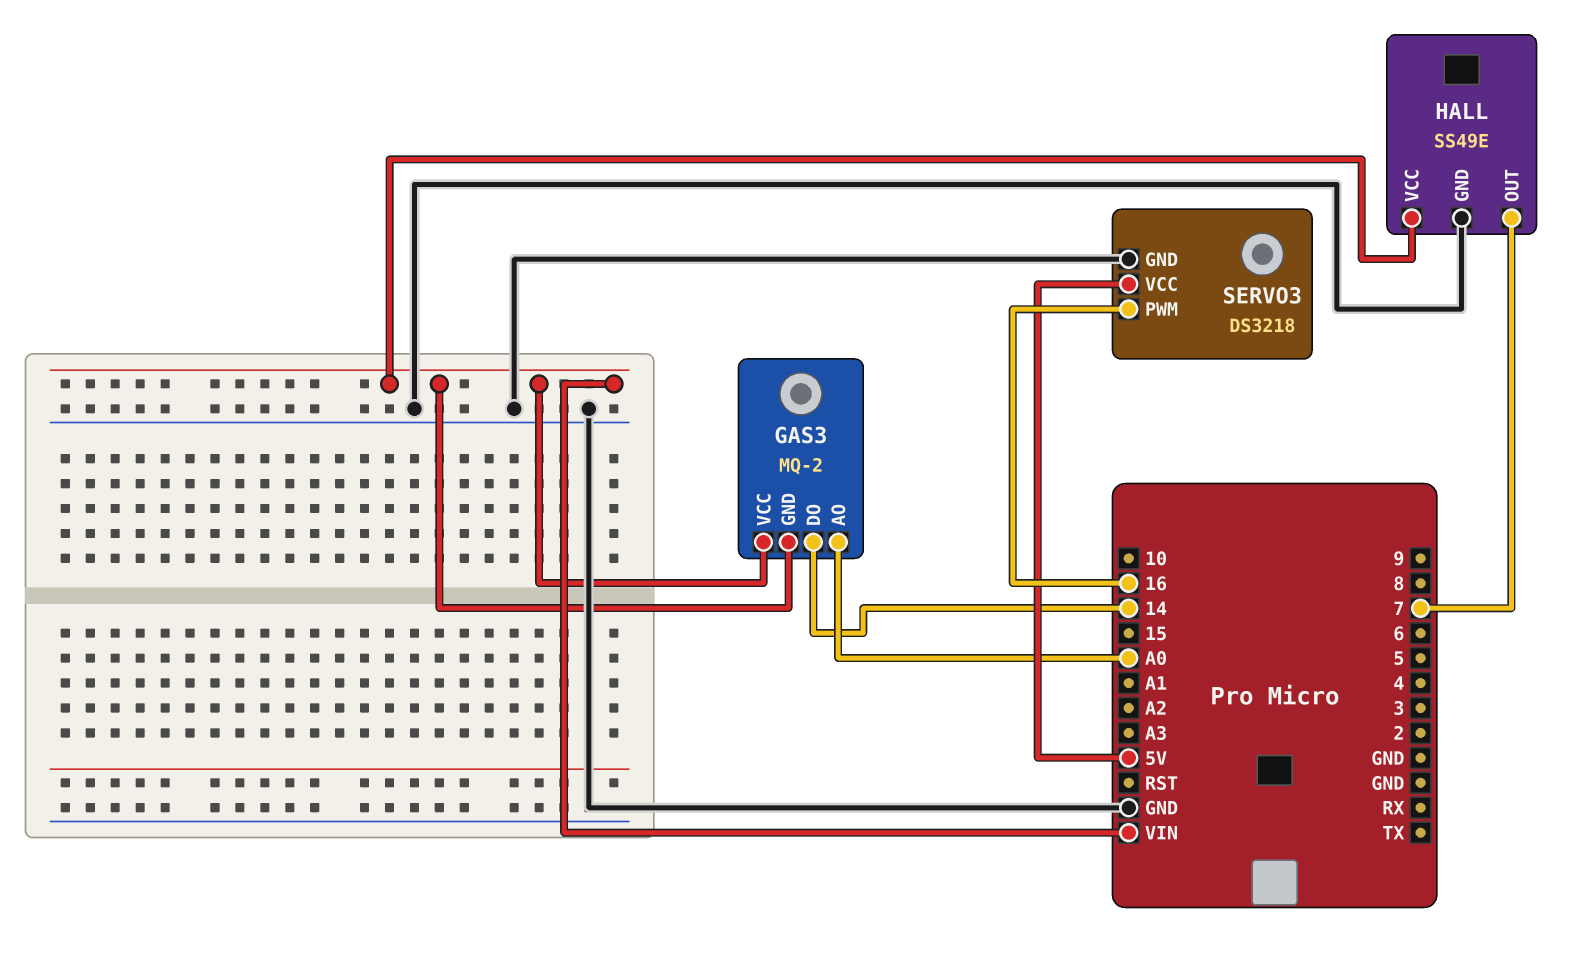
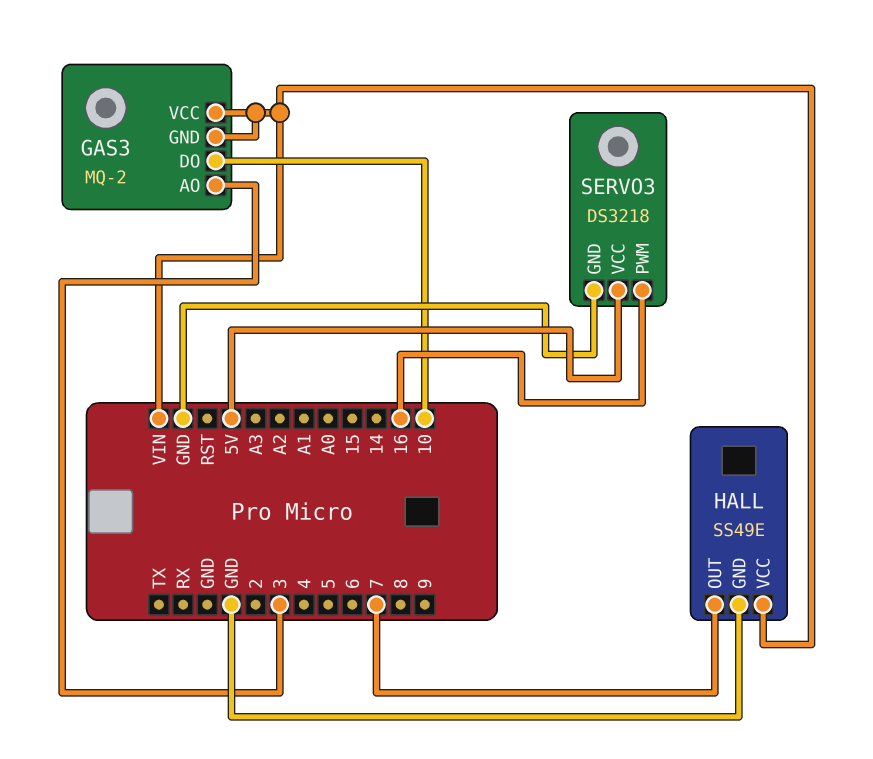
GAS3 pin AO: A0 -> 3
GAS3 pin DO: 14 -> 10

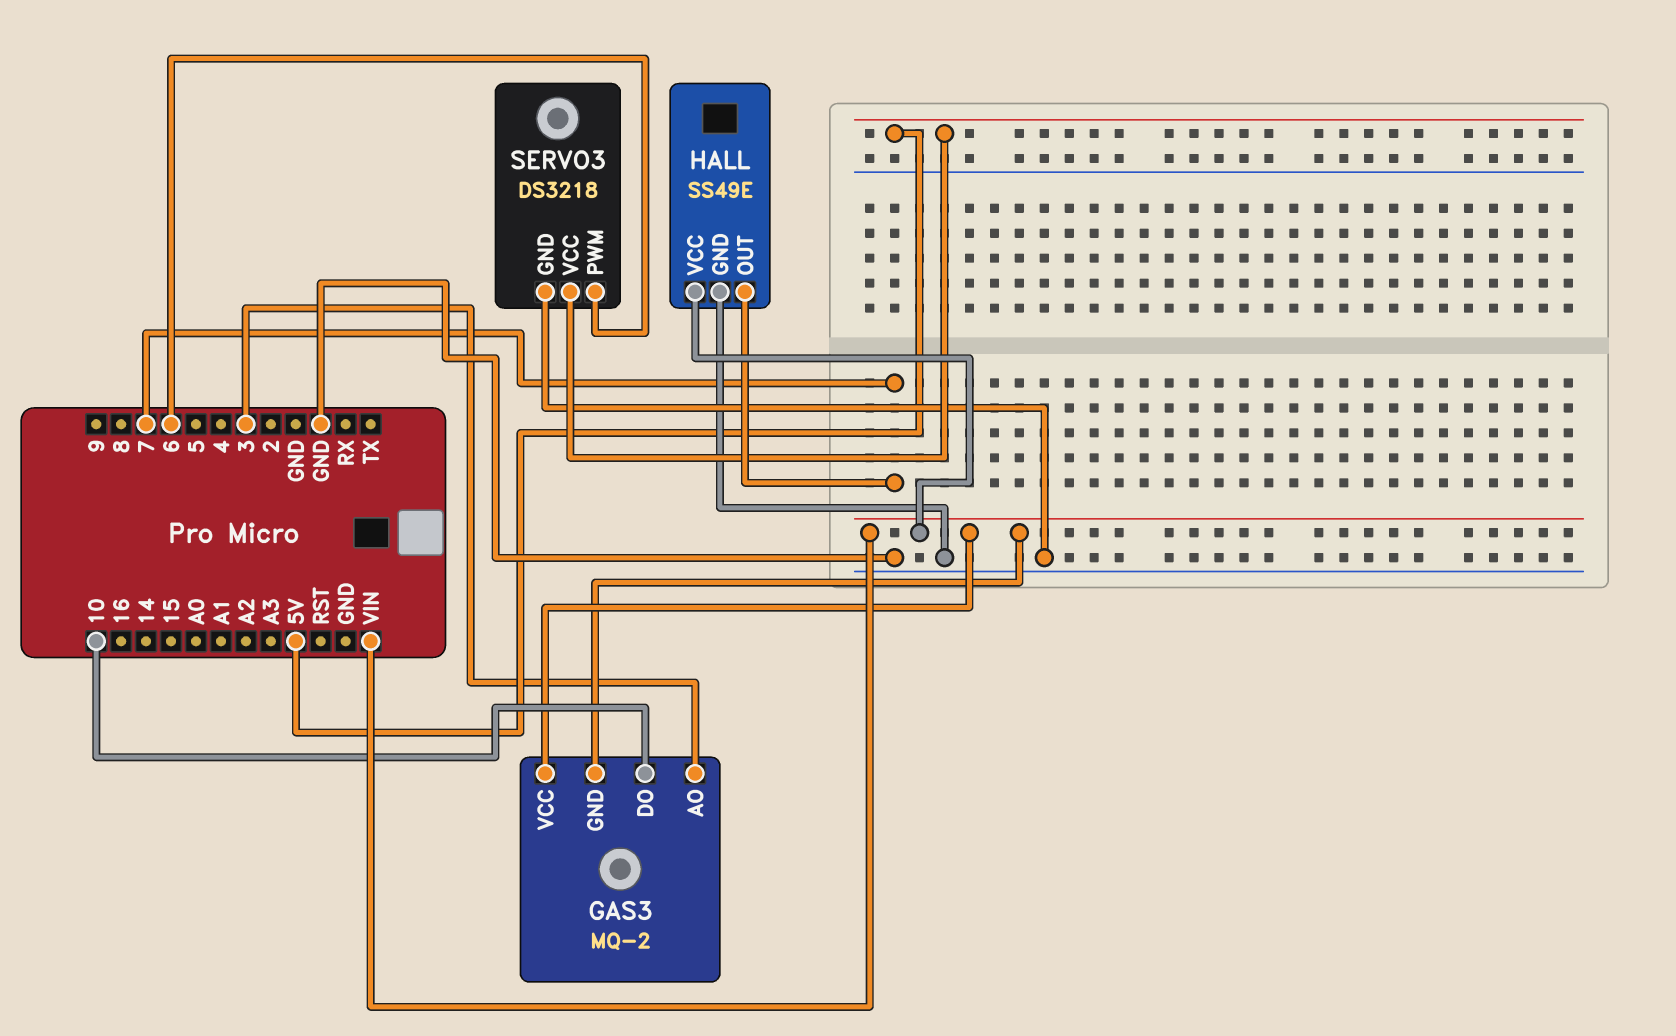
SERVO3 pin PWM: 16 -> 6

